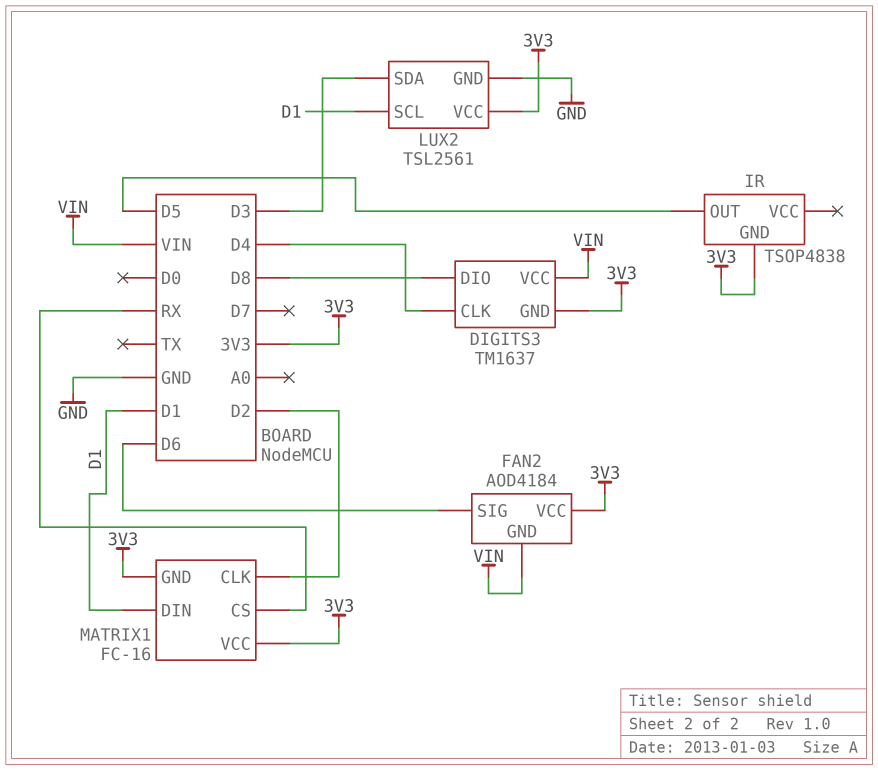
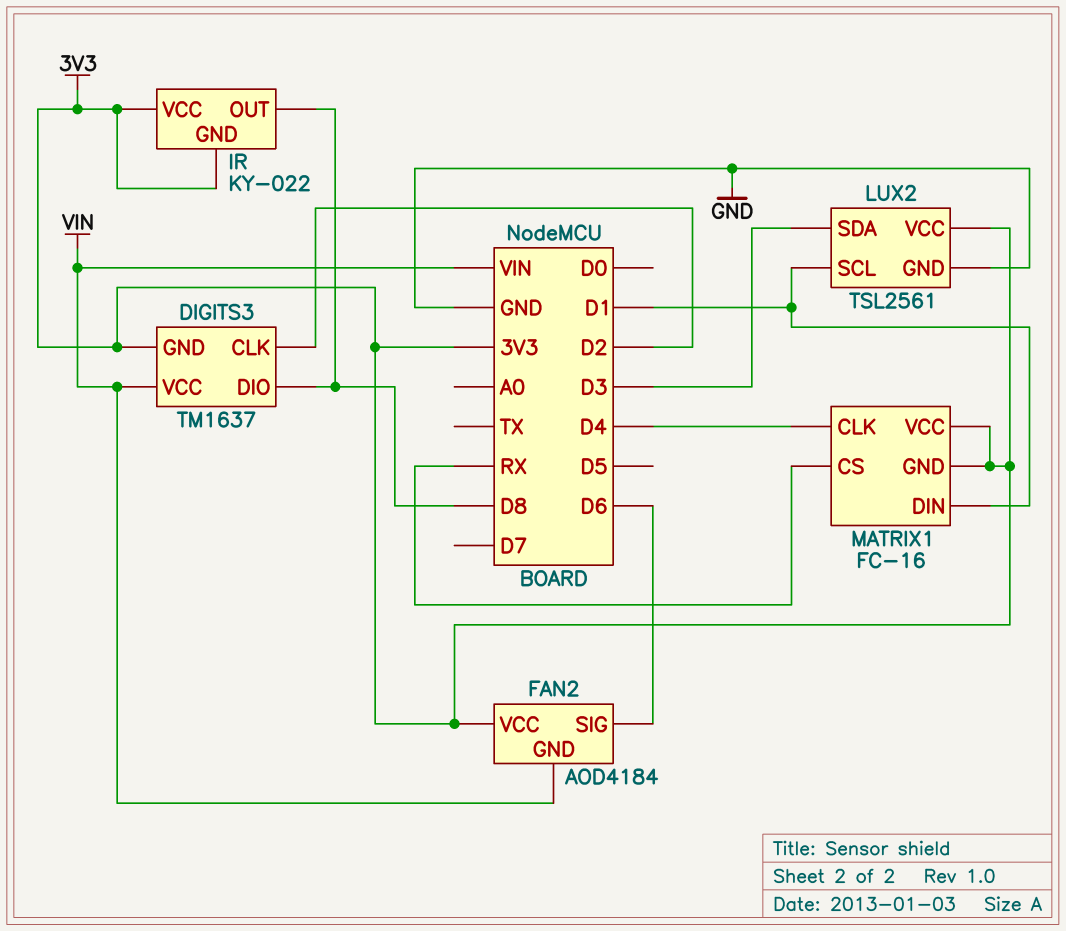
DIGITS3 pin CLK: D4 -> D2
IR: TSOP4838 -> KY-022
IR pin OUT: D5 -> D8
IR pin VCC: none -> 3V3
MATRIX1 pin CLK: D2 -> D4

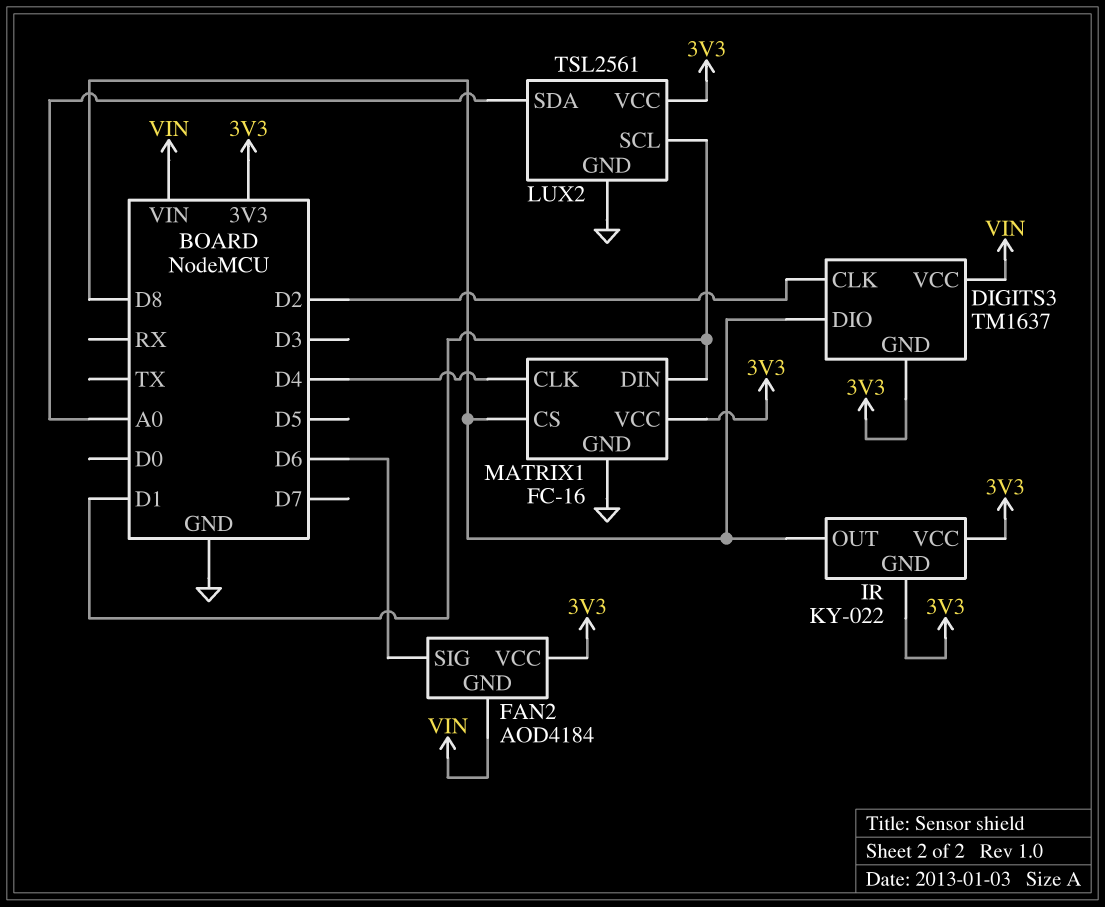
LUX2 pin SDA: D3 -> A0
MATRIX1 pin CS: RX -> D8
MATRIX1 pin GND: 3V3 -> GND

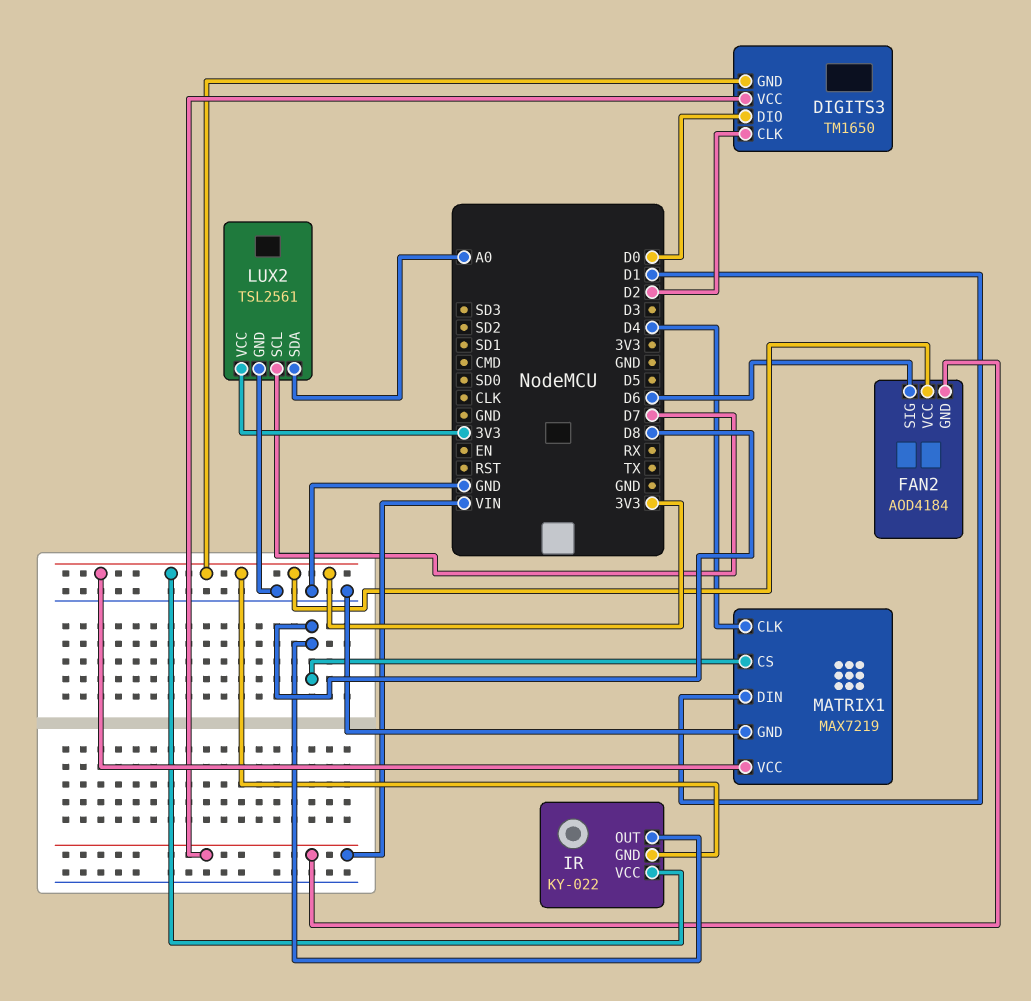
DIGITS3: TM1637 -> TM1650
DIGITS3 pin DIO: D8 -> D0
LUX2 pin SCL: D1 -> D7
MATRIX1: FC-16 -> MAX7219

